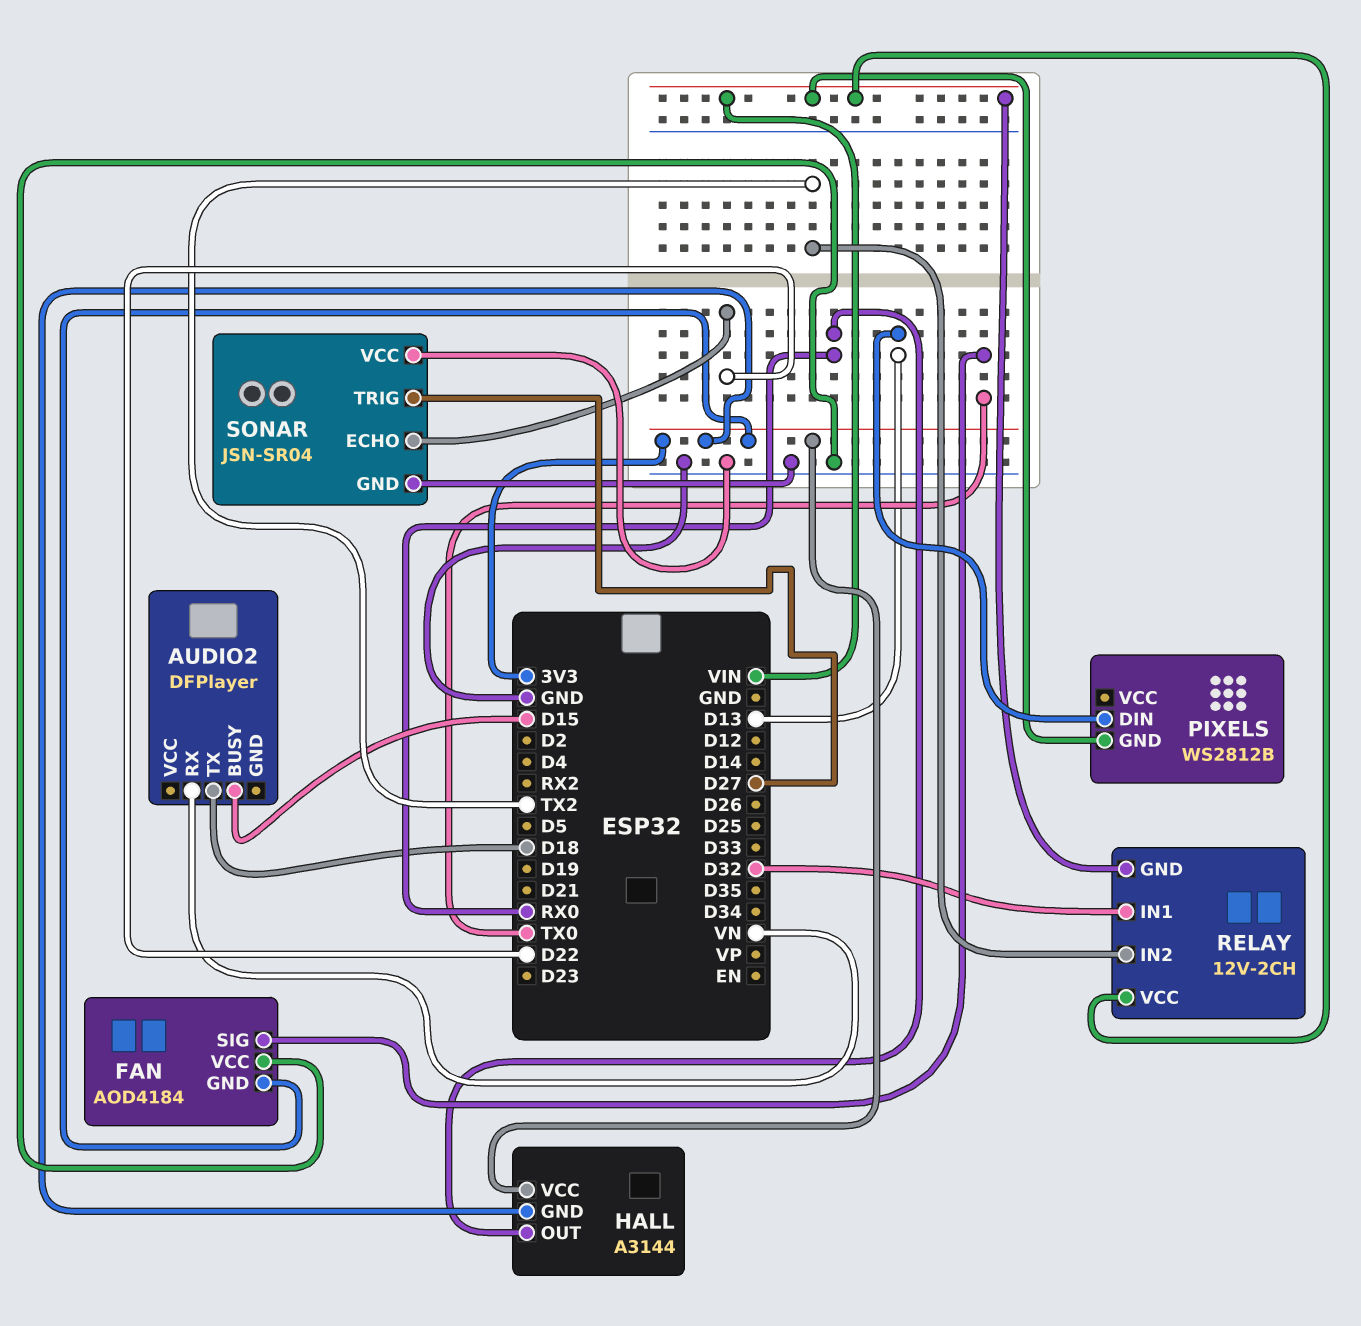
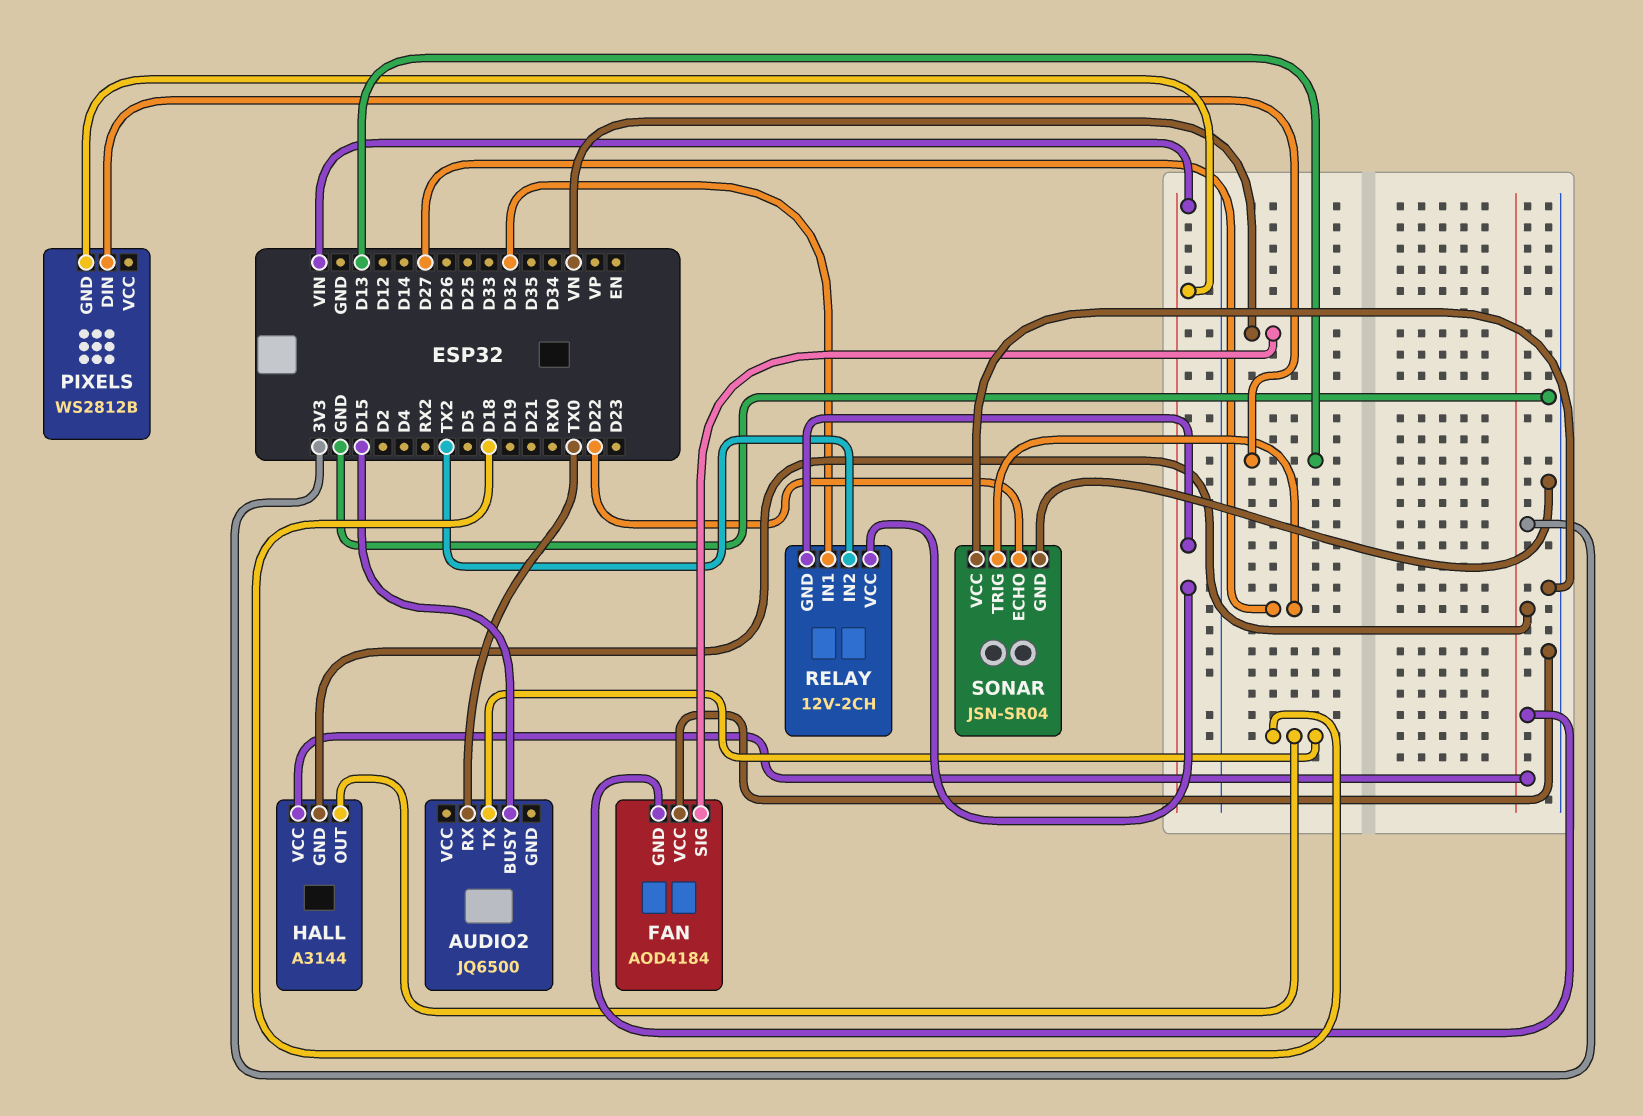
AUDIO2: DFPlayer -> JQ6500
AUDIO2 pin RX: VN -> TX0
FAN pin SIG: TX0 -> VN
HALL pin OUT: RX0 -> D18

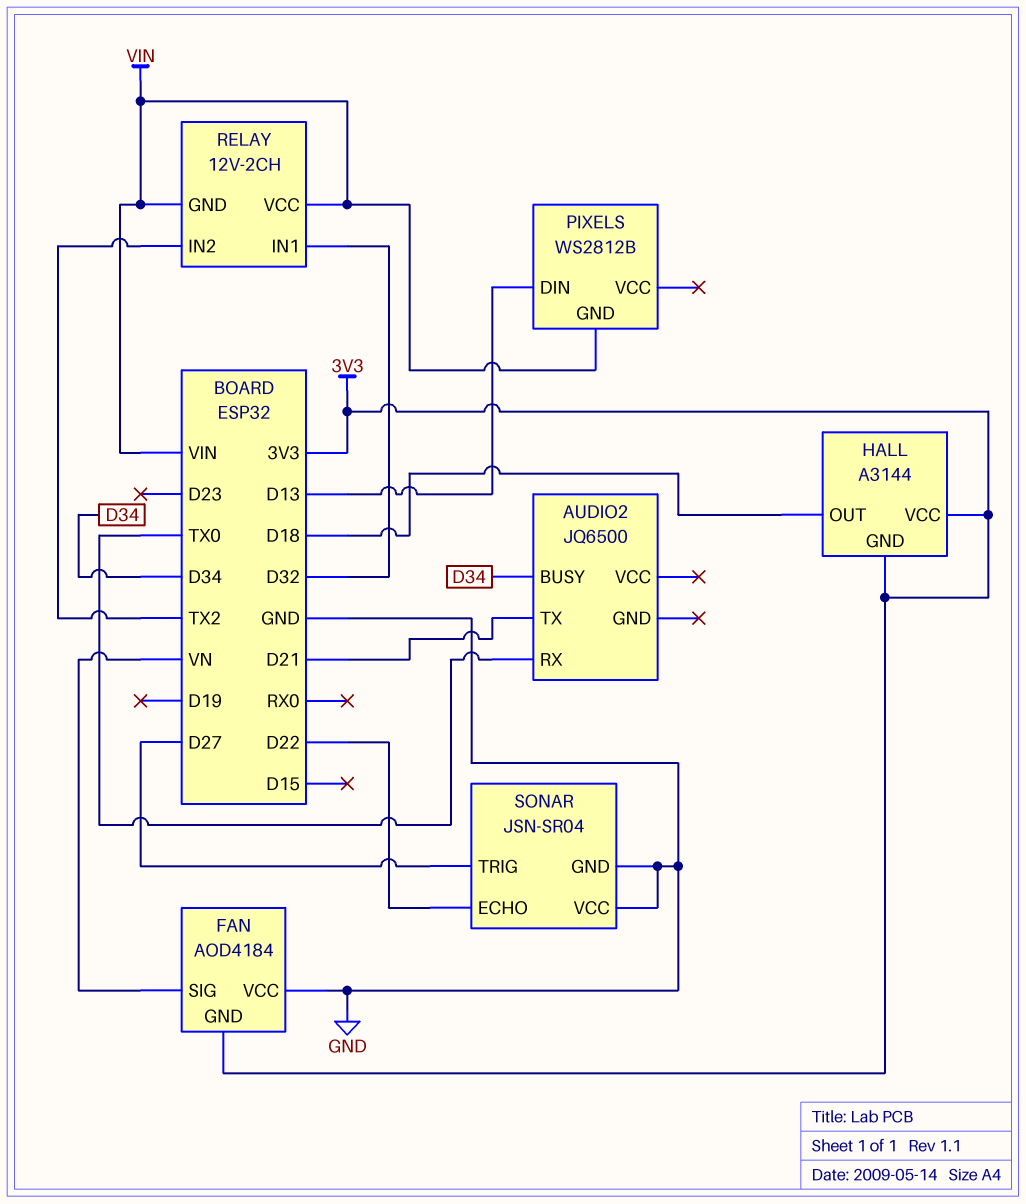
AUDIO2 pin BUSY: D15 -> D34
AUDIO2 pin TX: D18 -> D21

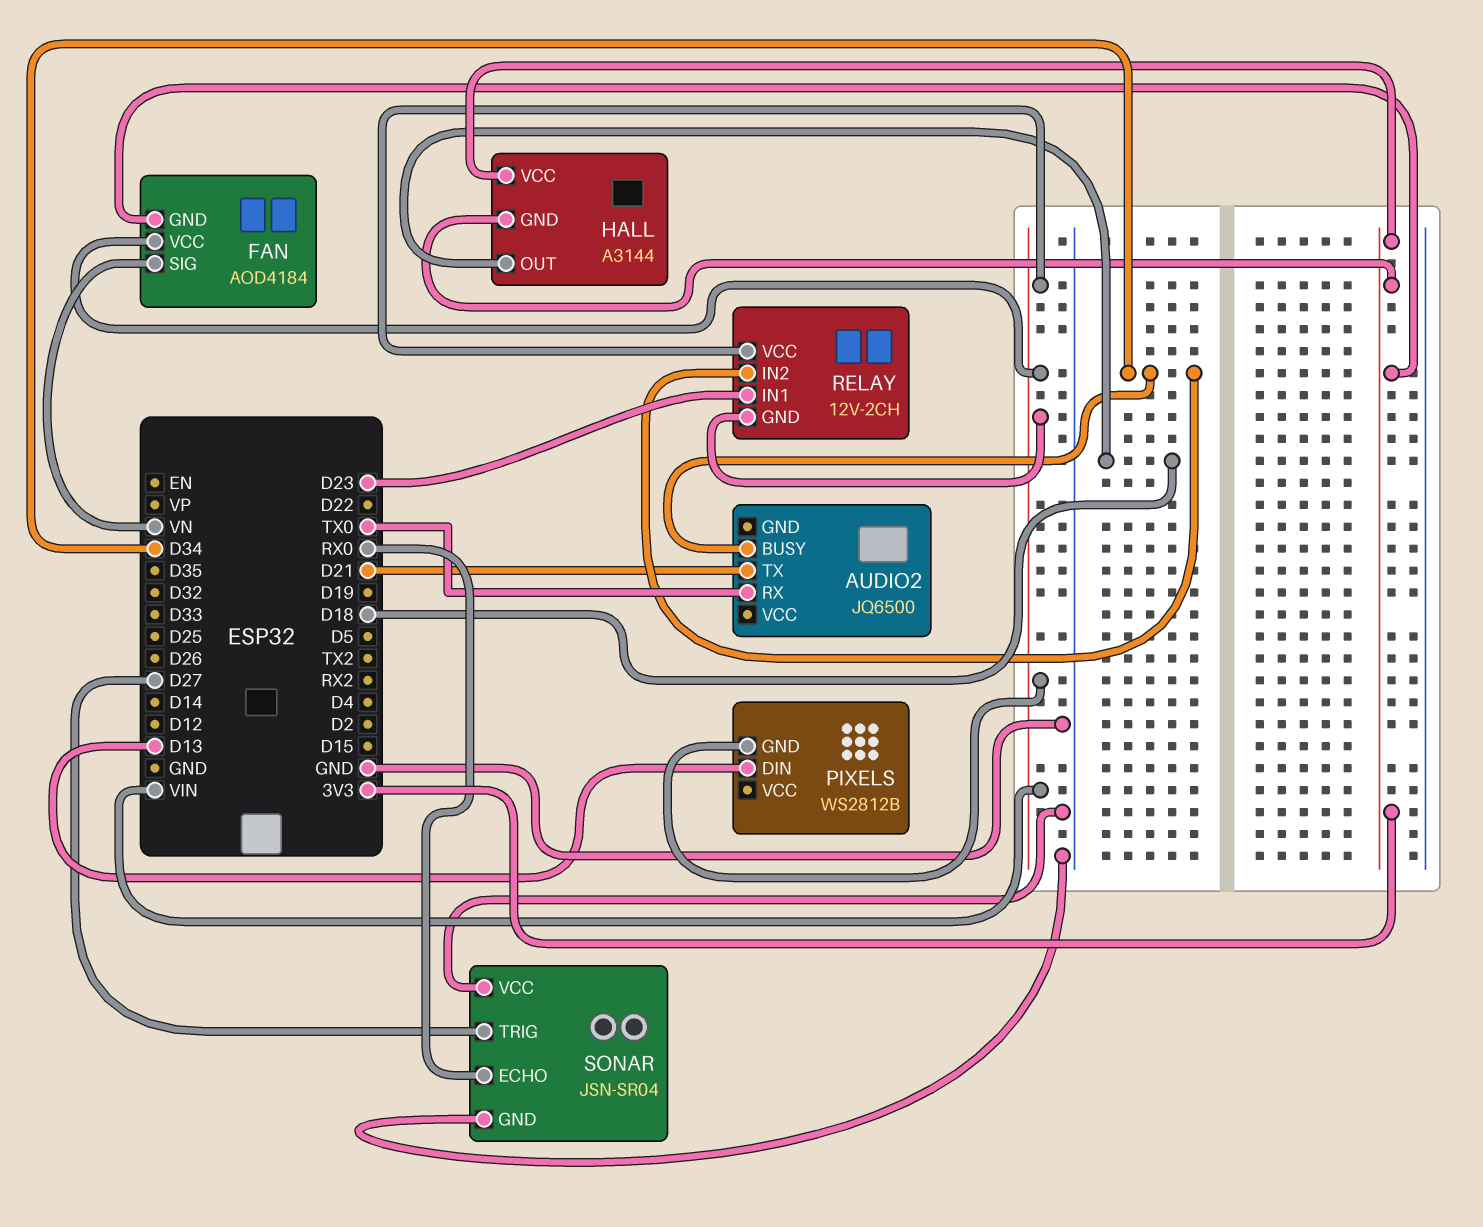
FAN pin VCC: GND -> VIN
RELAY pin IN1: D32 -> D23
RELAY pin IN2: TX2 -> D34
SONAR pin ECHO: D22 -> RX0

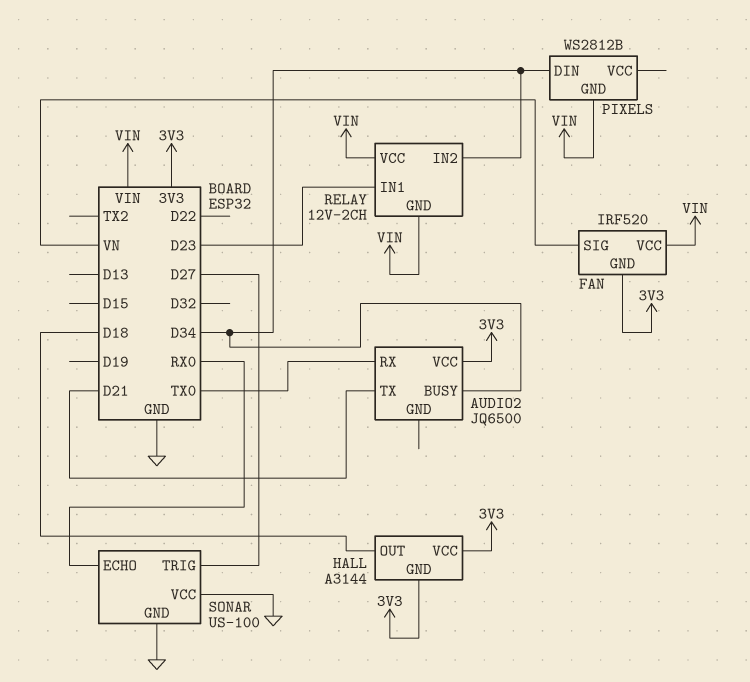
AUDIO2 pin VCC: none -> 3V3
FAN: AOD4184 -> IRF520
PIXELS pin DIN: D13 -> D34
SONAR: JSN-SR04 -> US-100

